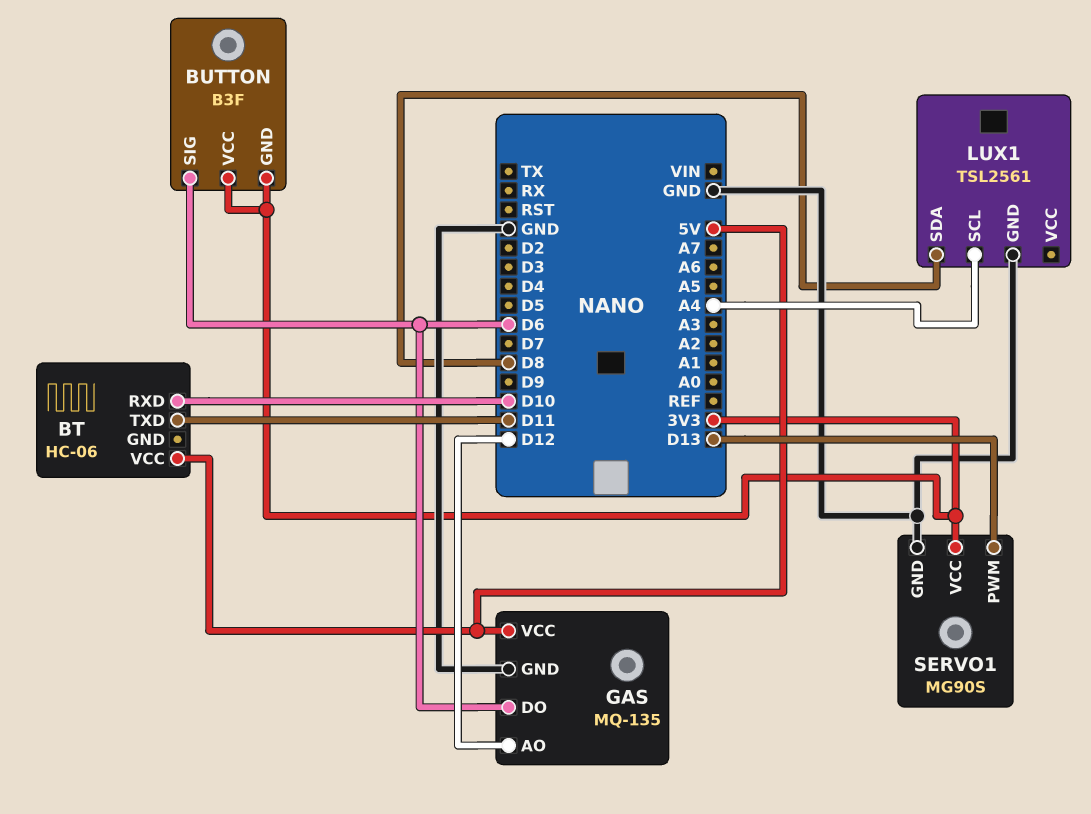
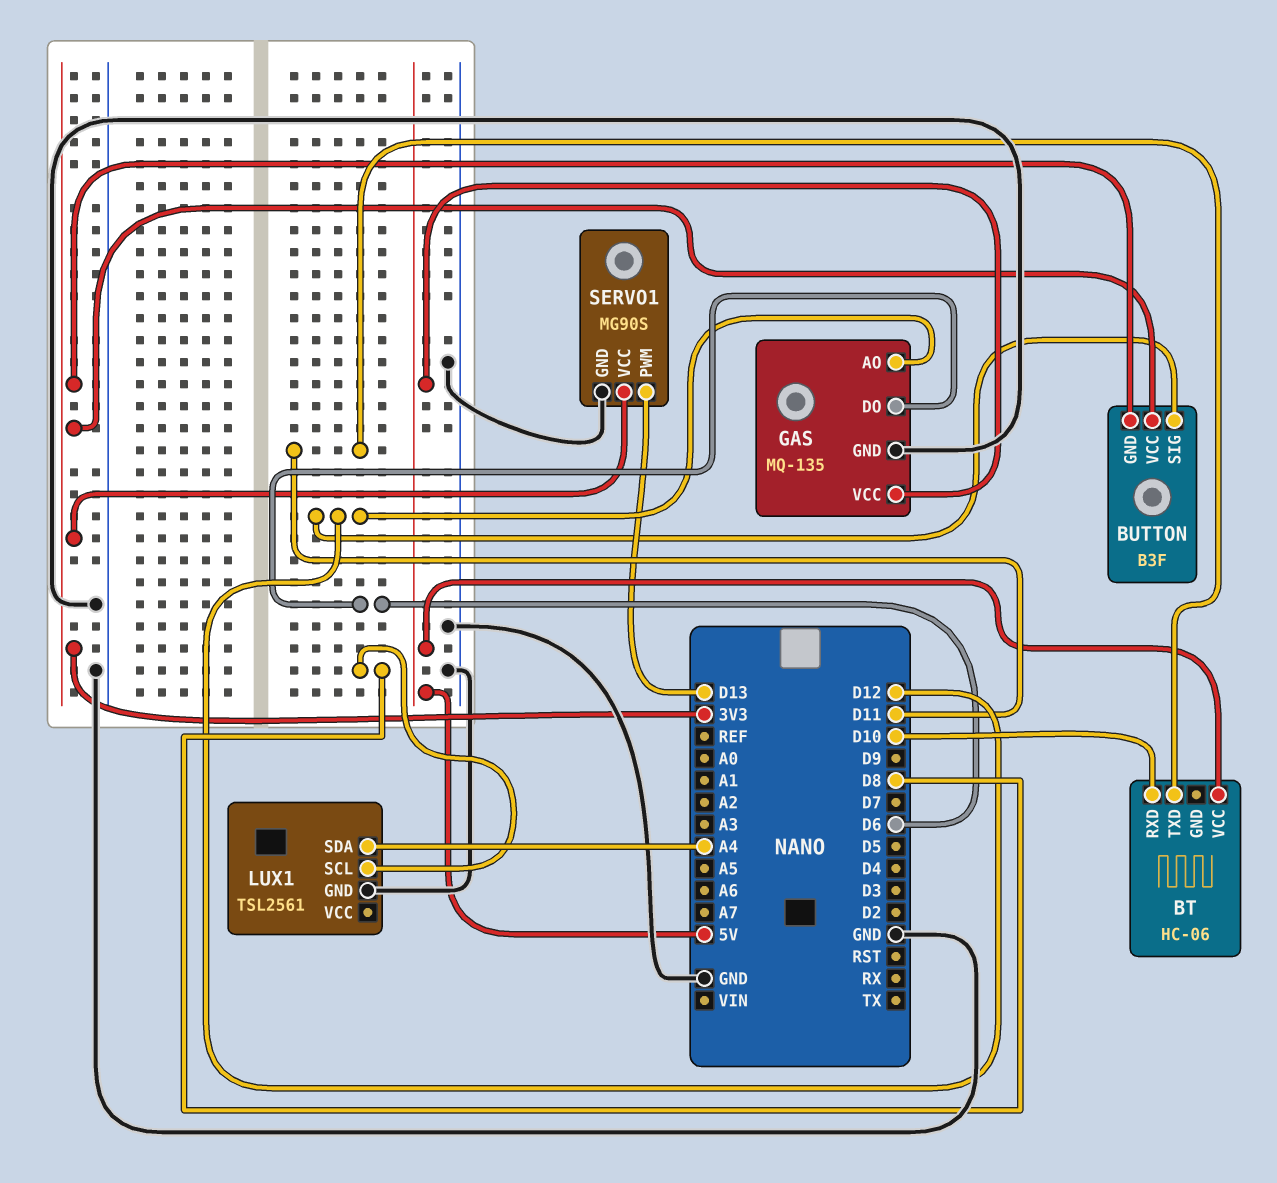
BUTTON pin SIG: D6 -> D12
LUX1 pin SCL: A4 -> D8
LUX1 pin SDA: D8 -> A4

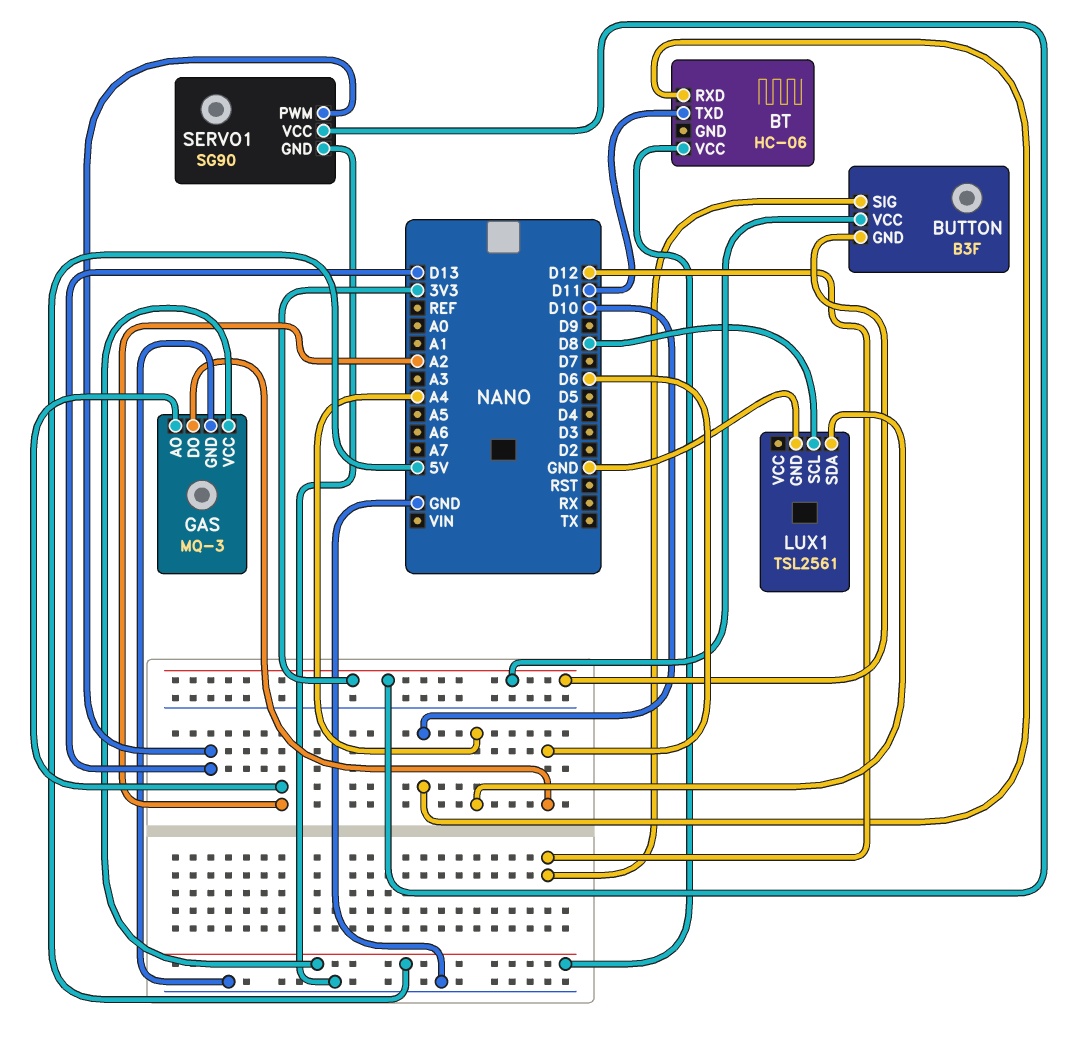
GAS: MQ-135 -> MQ-3
GAS pin AO: D12 -> A2
SERVO1: MG90S -> SG90

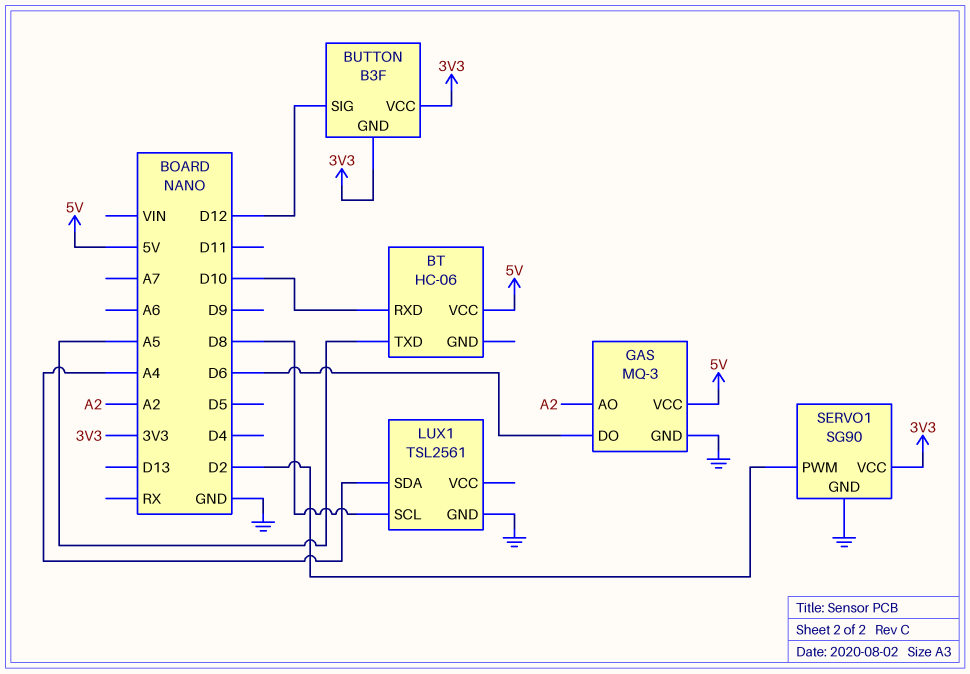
BT pin TXD: D11 -> A5
SERVO1 pin PWM: D13 -> D2

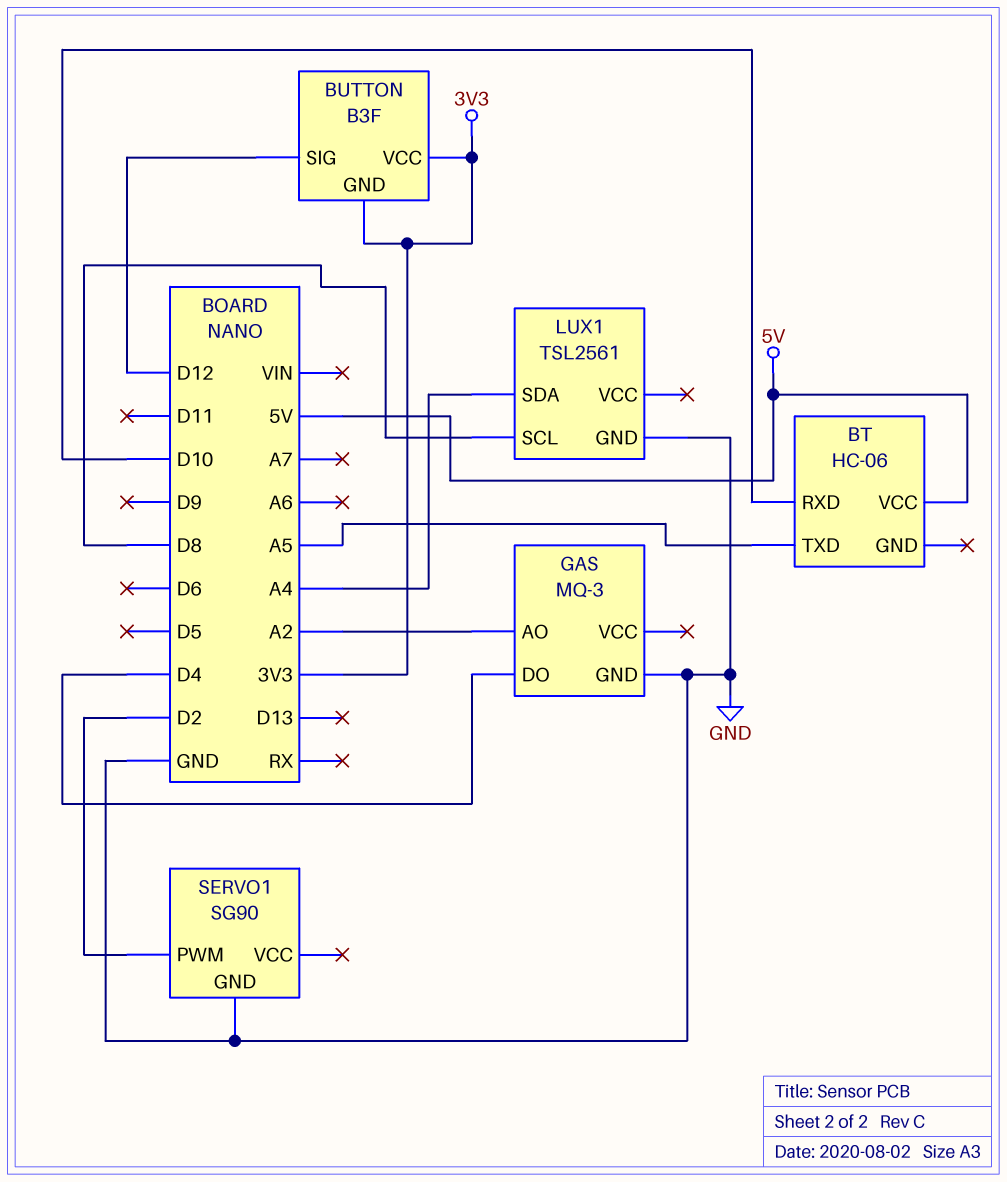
GAS pin DO: D6 -> D4
GAS pin VCC: 5V -> none
SERVO1 pin VCC: 3V3 -> none

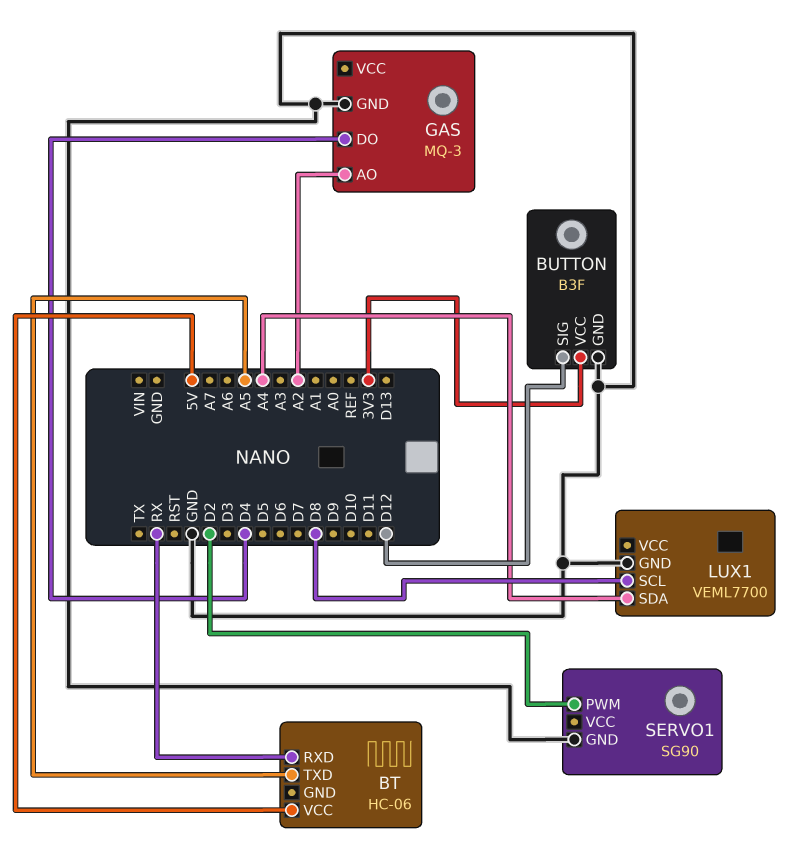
BT pin RXD: D10 -> RX
BUTTON pin GND: 3V3 -> GND
LUX1: TSL2561 -> VEML7700

